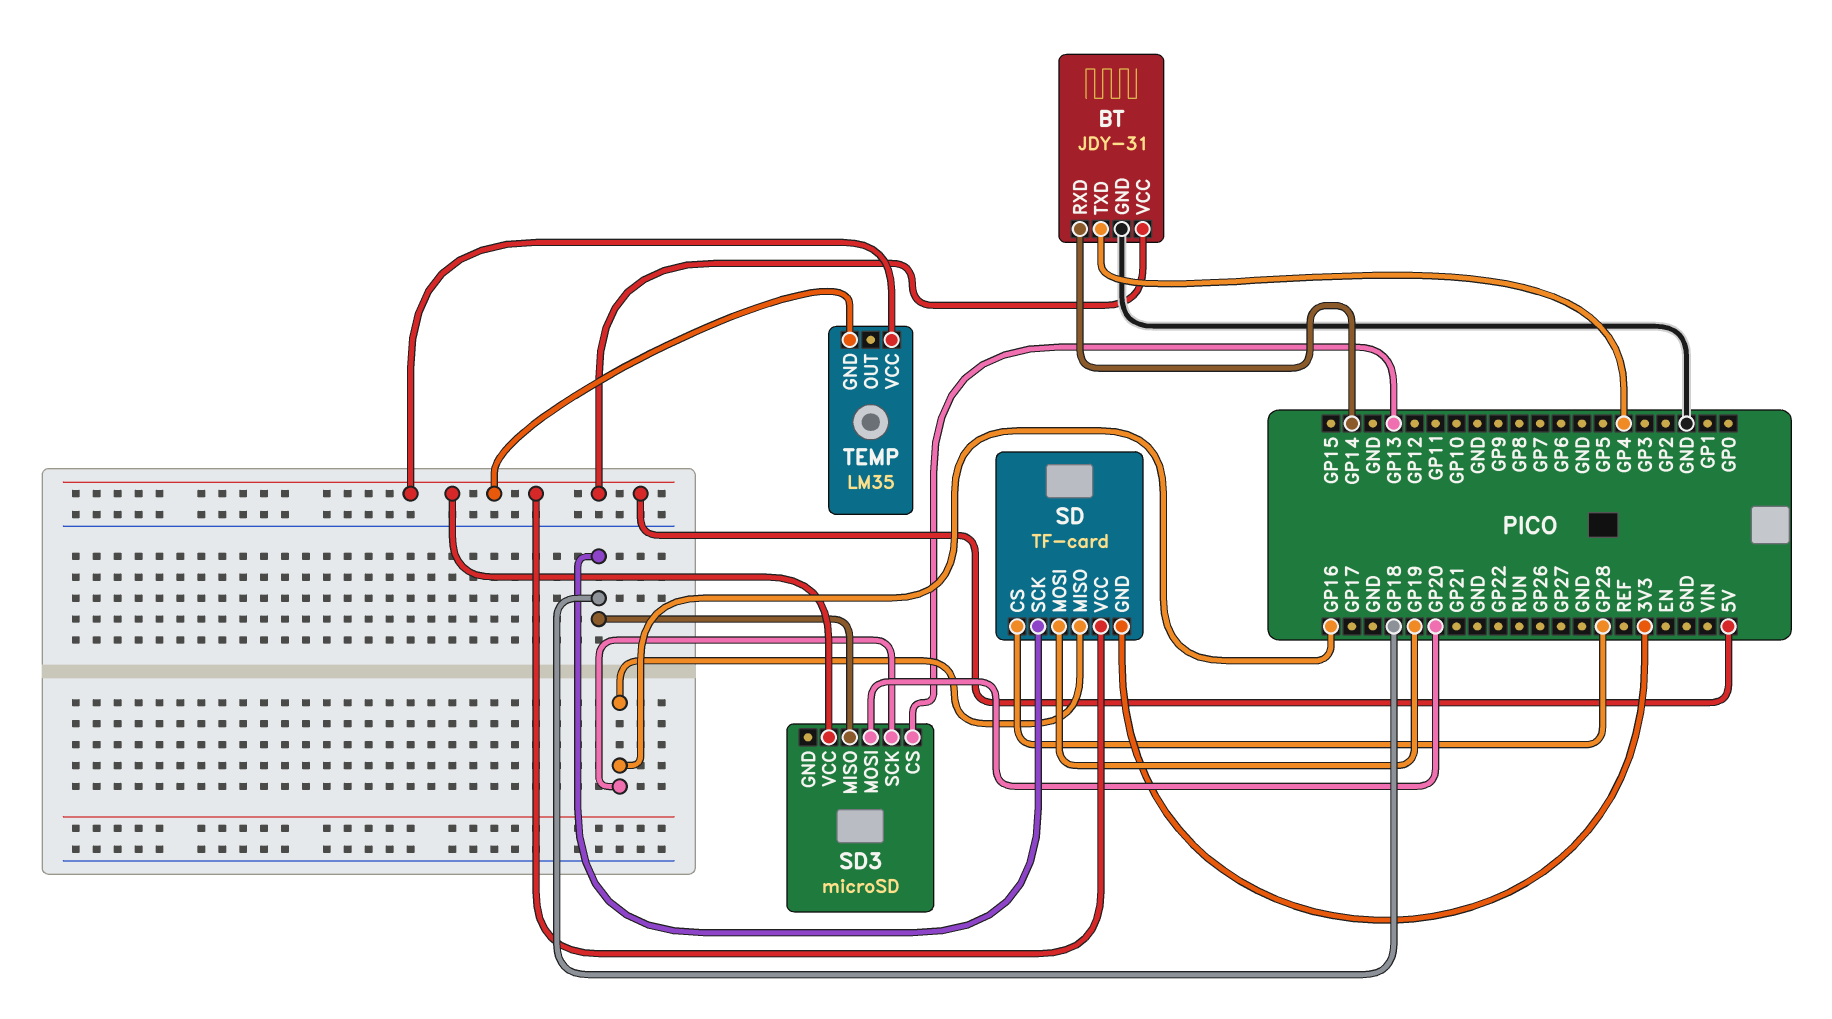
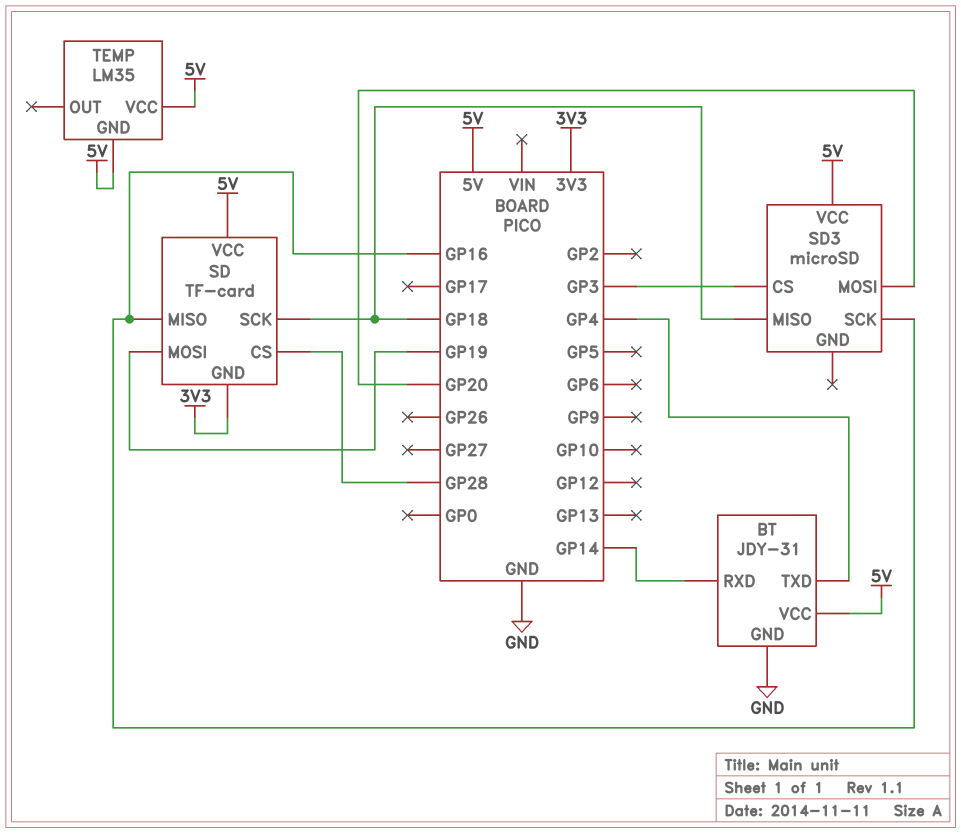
SD3 pin CS: GP13 -> GP3

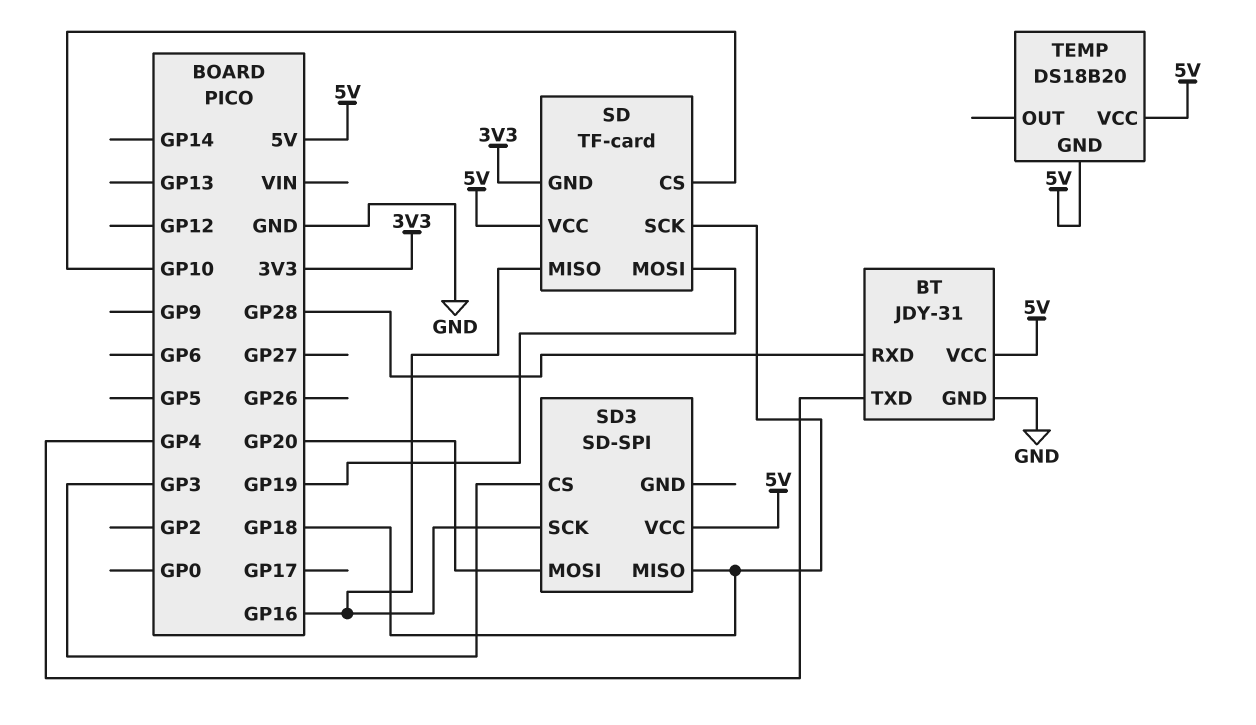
BT pin RXD: GP14 -> GP28
SD pin CS: GP28 -> GP10
SD3: microSD -> SD-SPI
TEMP: LM35 -> DS18B20

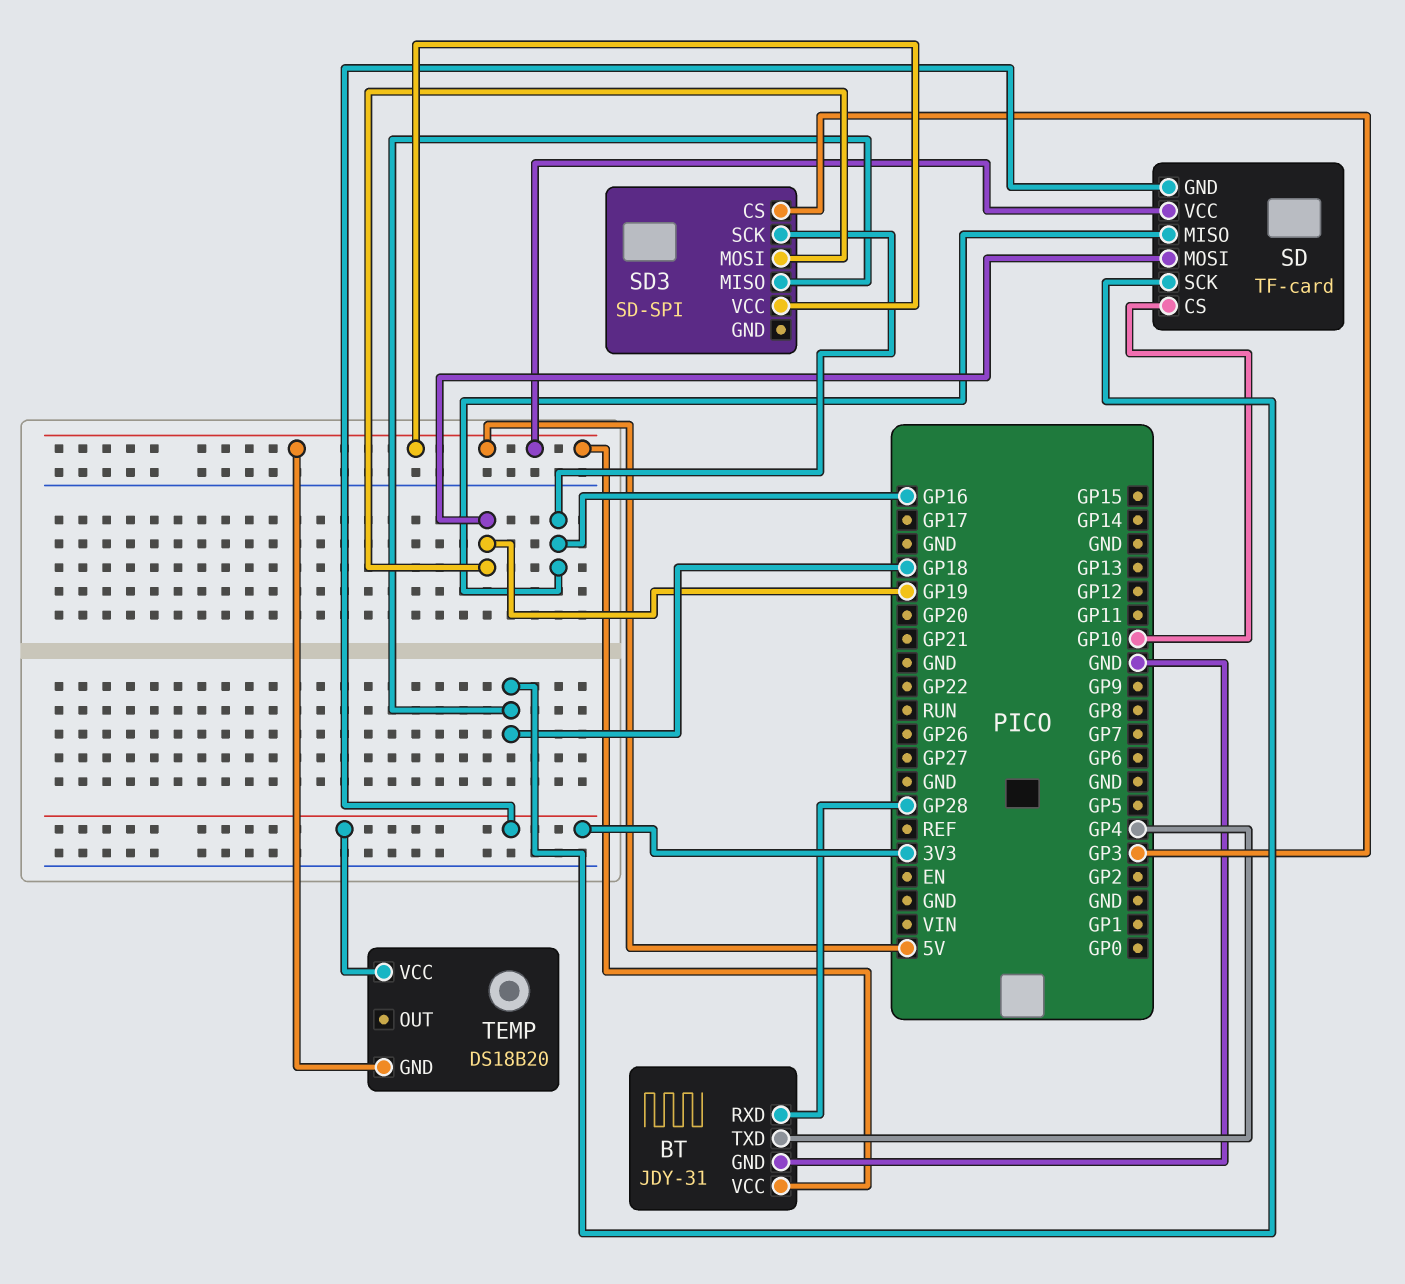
SD3 pin MOSI: GP20 -> GP19
TEMP pin VCC: 5V -> 3V3

